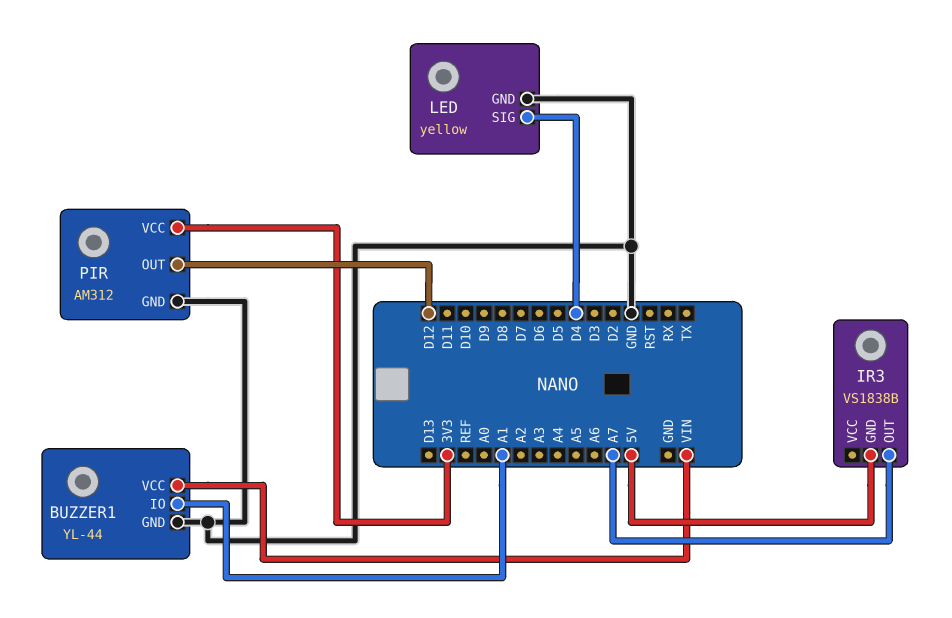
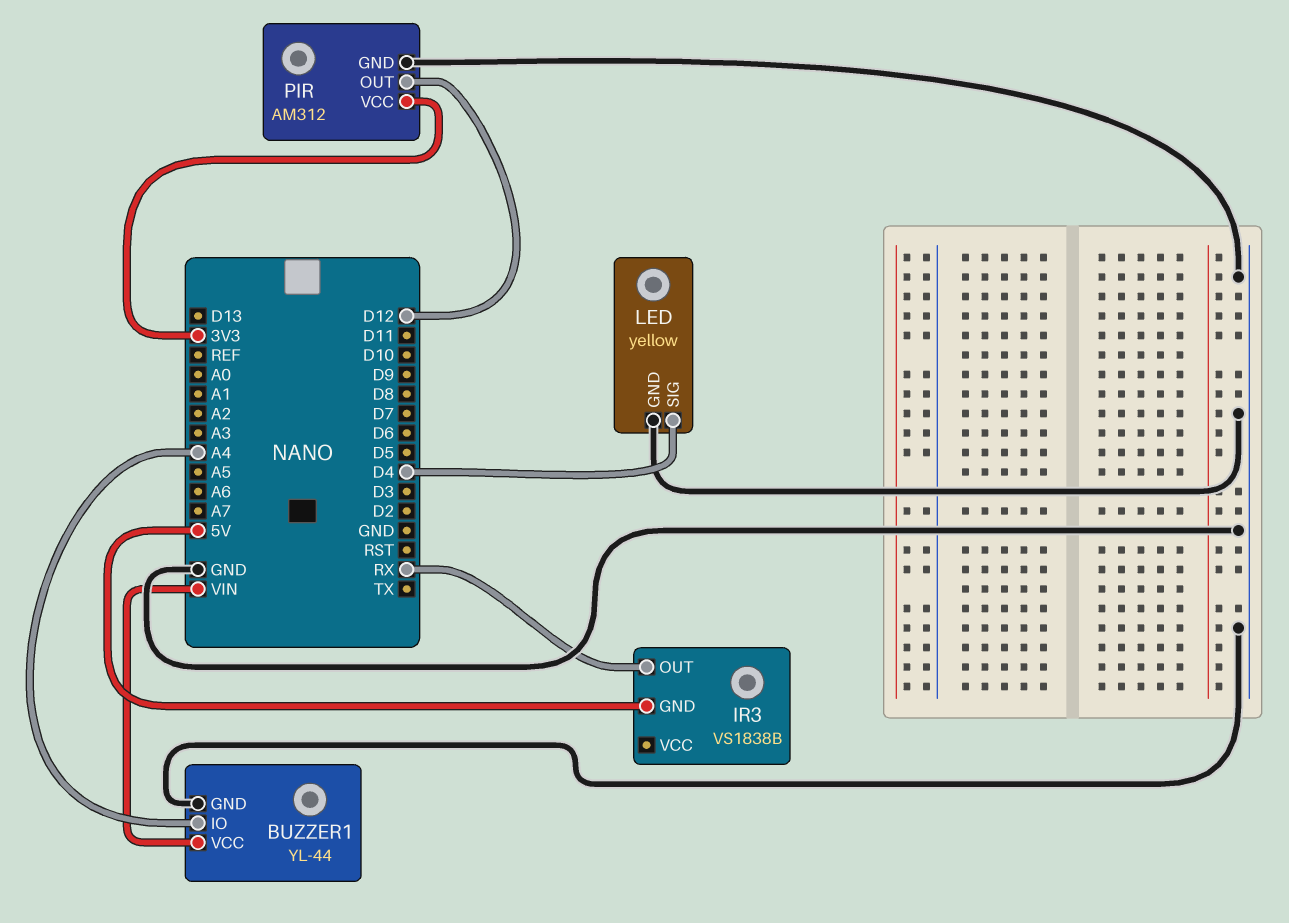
BUZZER1 pin IO: A1 -> A4
IR3 pin OUT: A7 -> RX

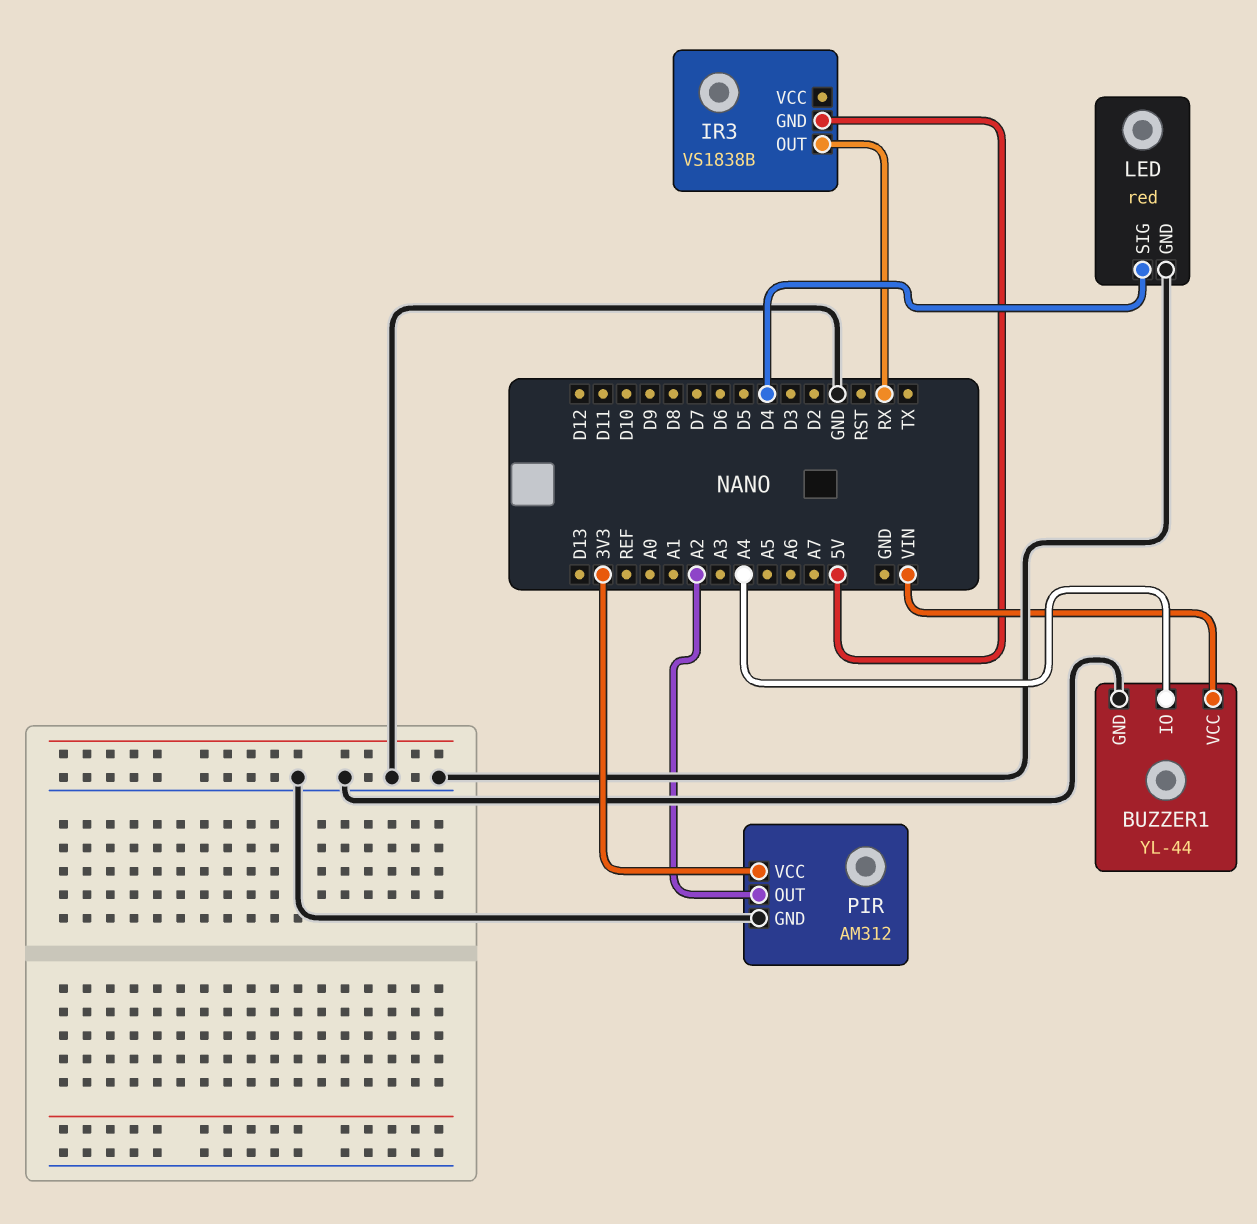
LED: yellow -> red
PIR pin OUT: D12 -> A2

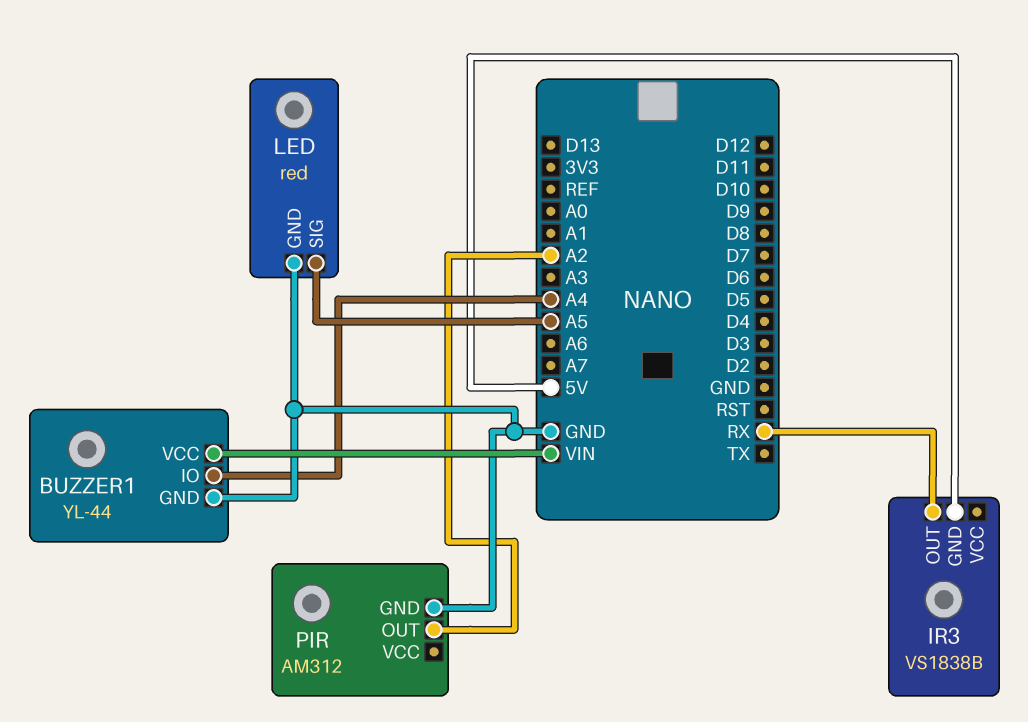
LED pin SIG: D4 -> A5
PIR pin VCC: 3V3 -> none

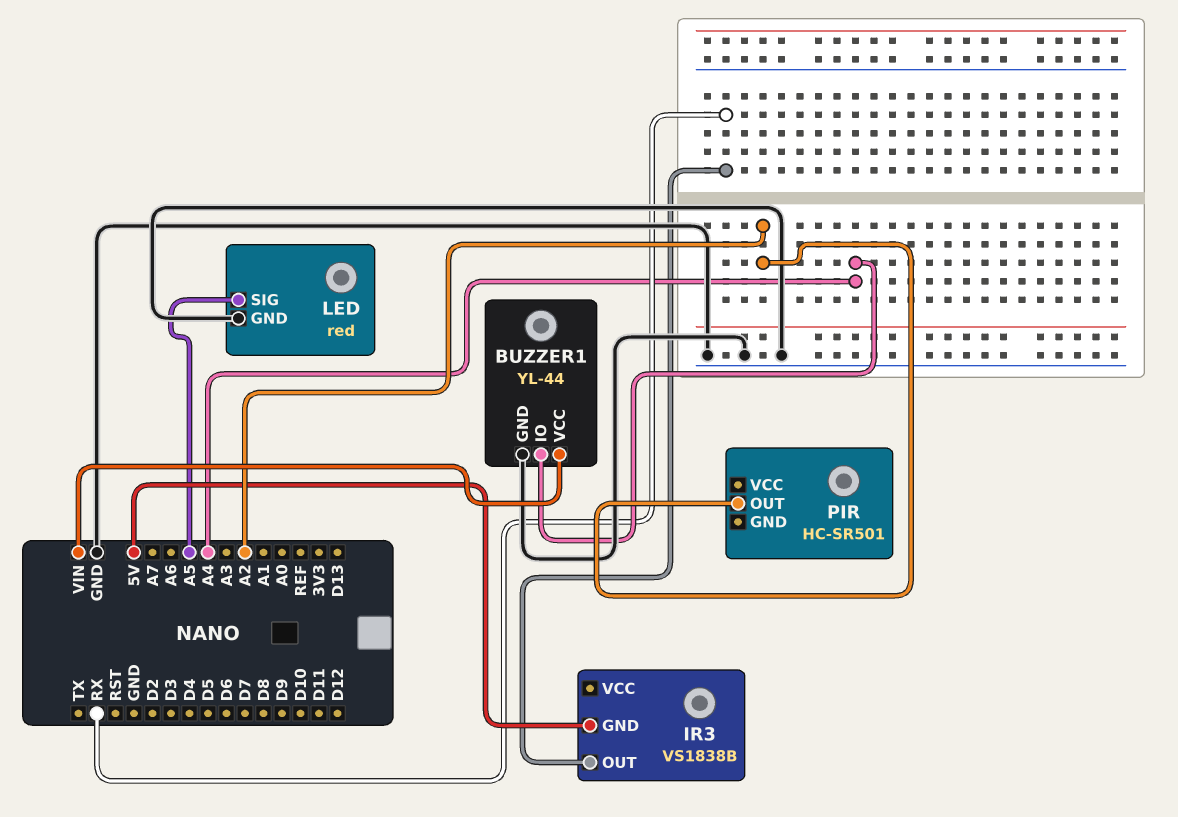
PIR: AM312 -> HC-SR501
PIR pin GND: GND -> none

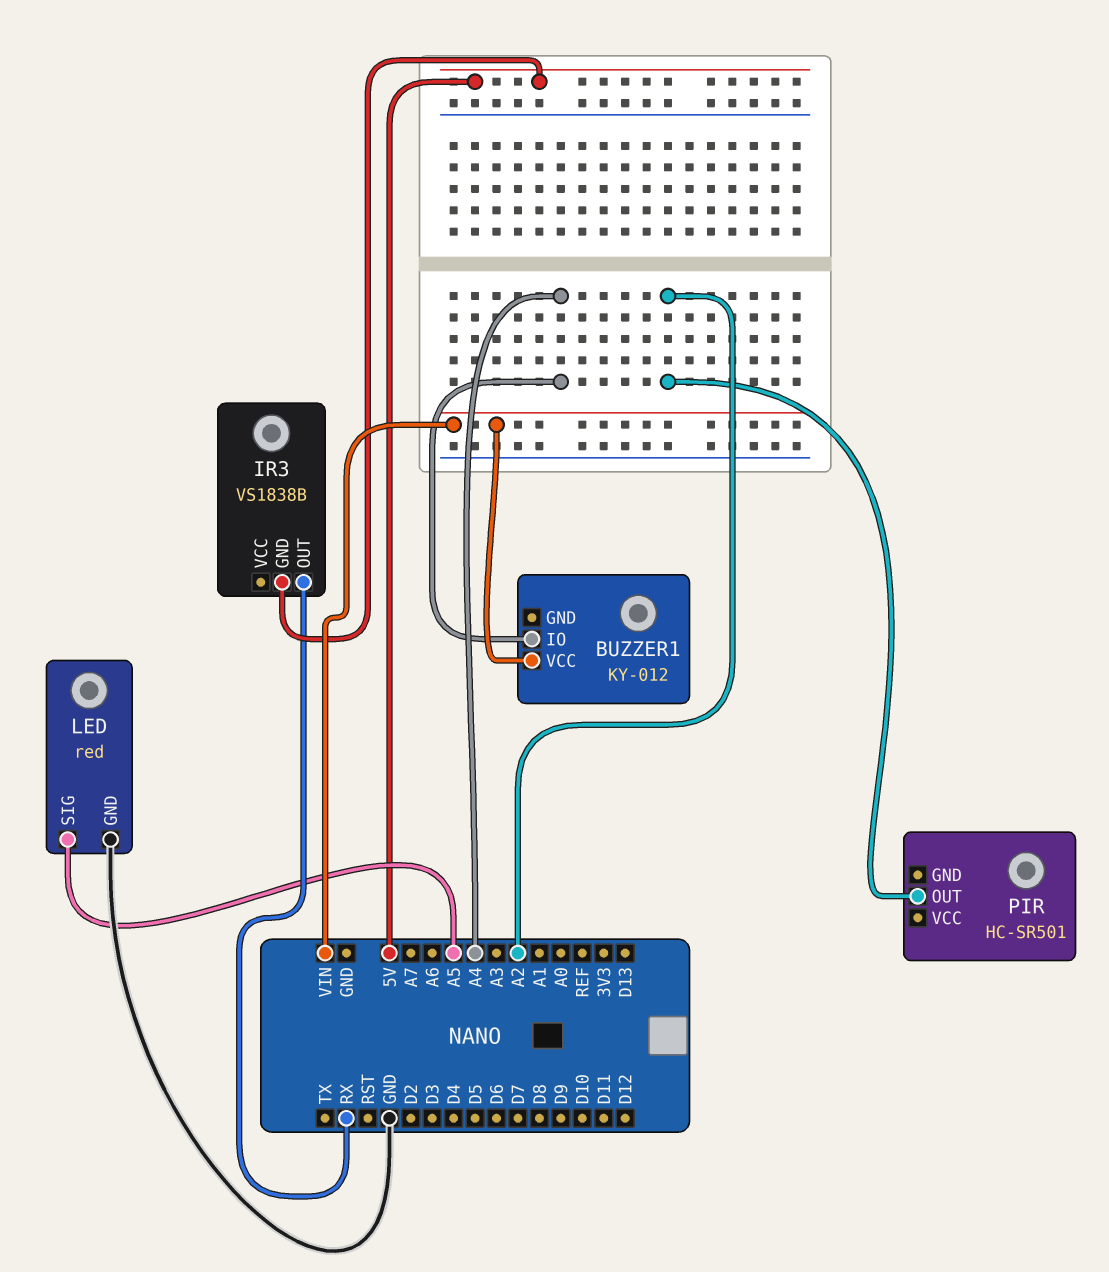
BUZZER1: YL-44 -> KY-012
BUZZER1 pin GND: GND -> none

